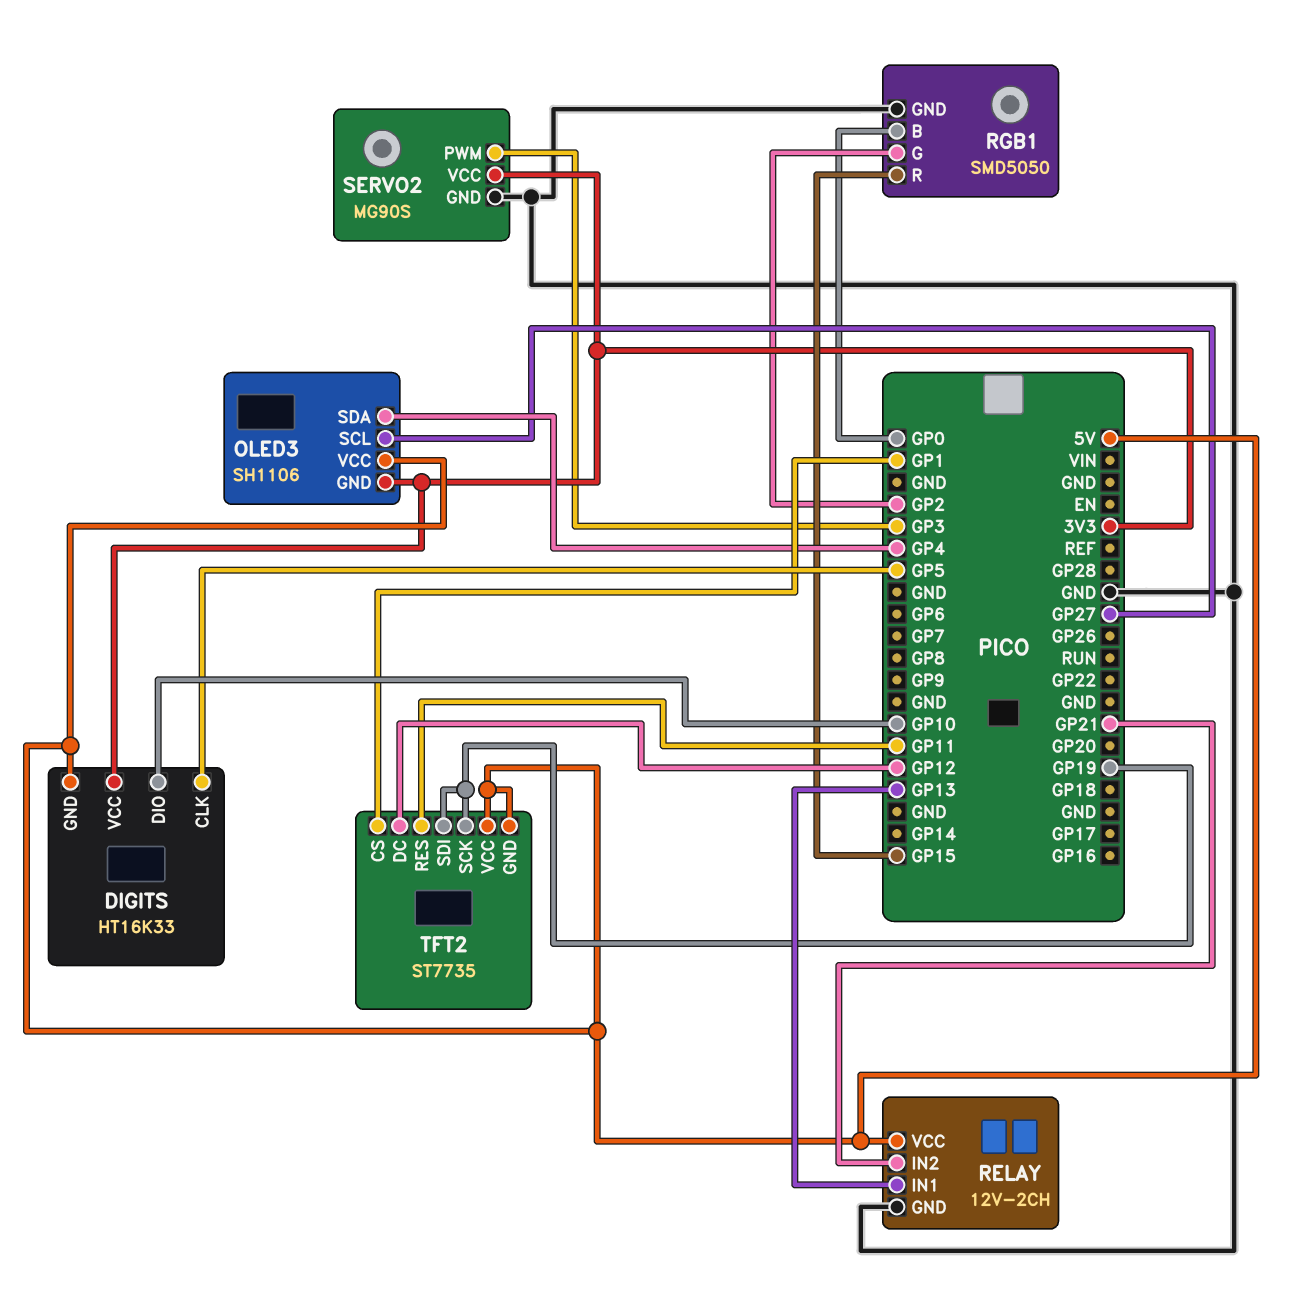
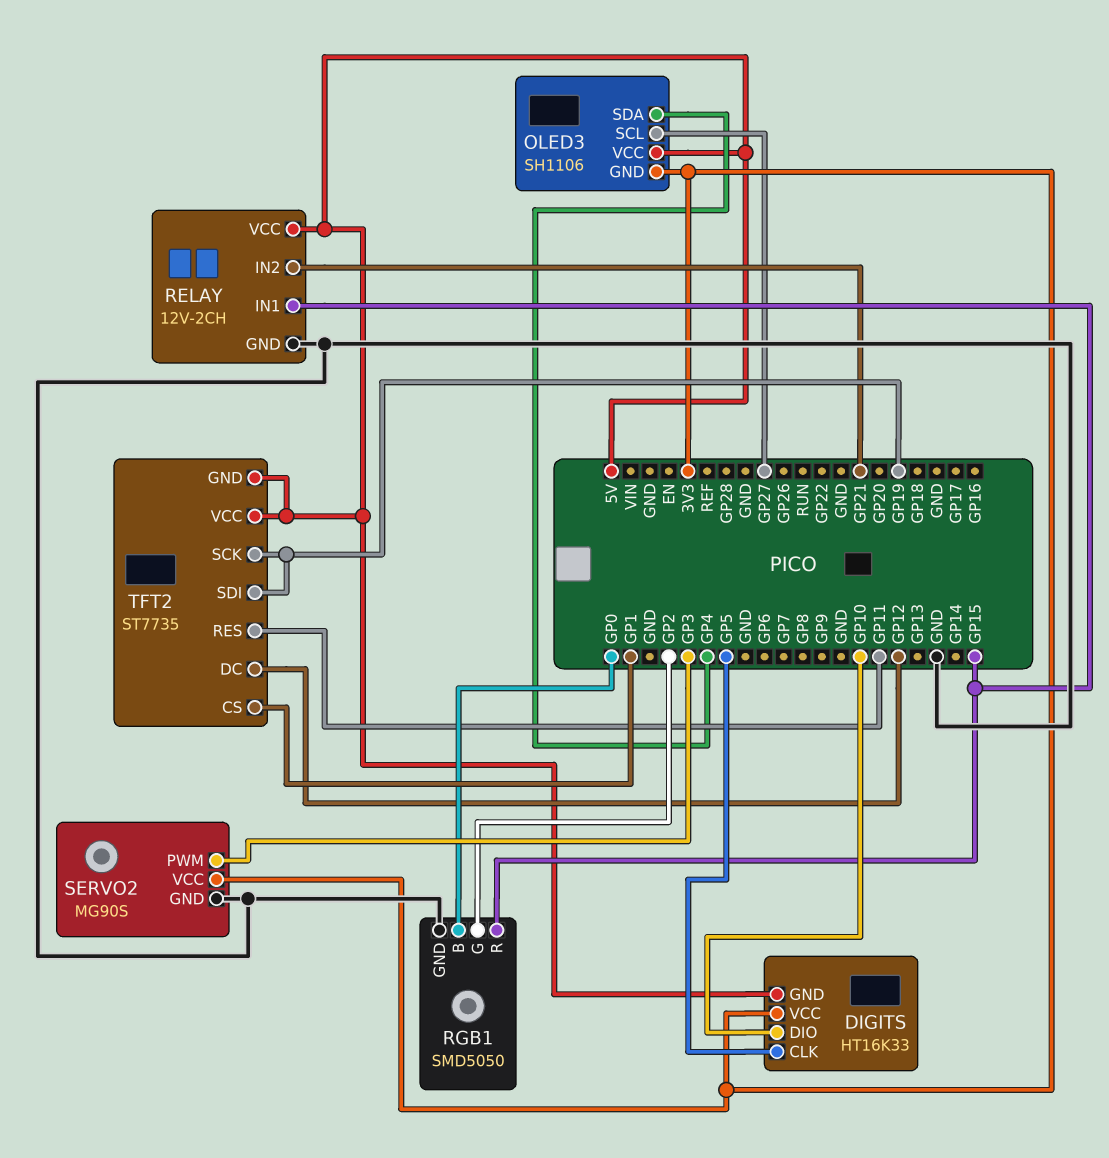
RELAY pin IN1: GP13 -> GP15

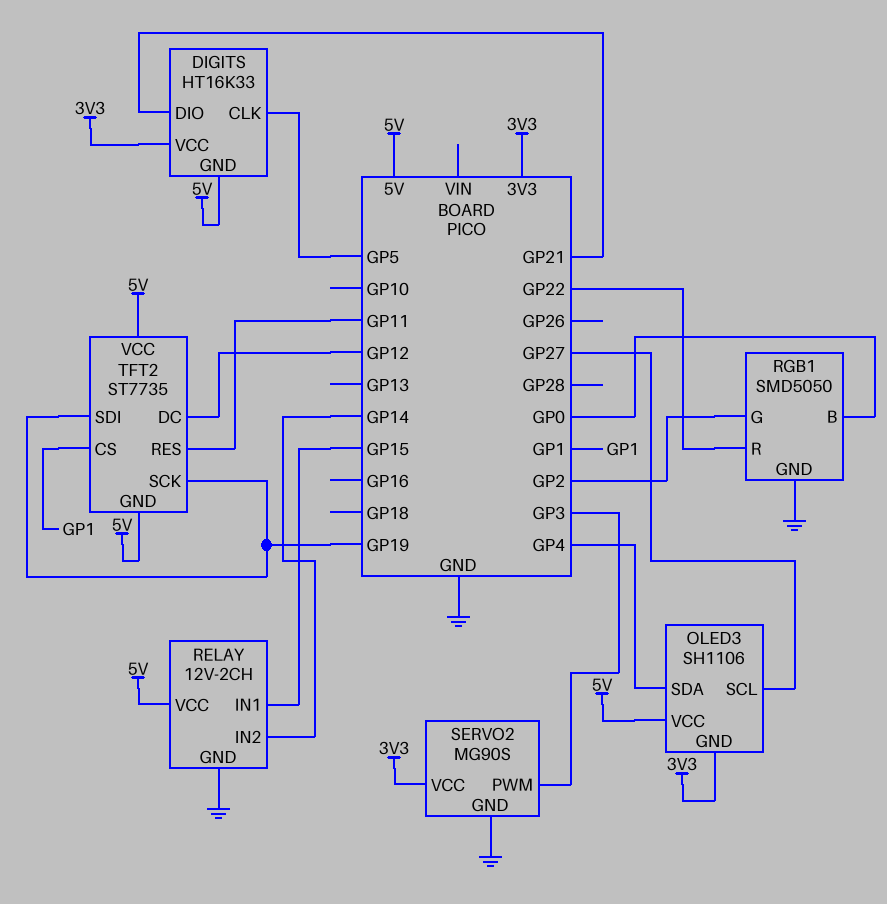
DIGITS pin DIO: GP10 -> GP21
RELAY pin IN2: GP21 -> GP14
RGB1 pin R: GP15 -> GP22

